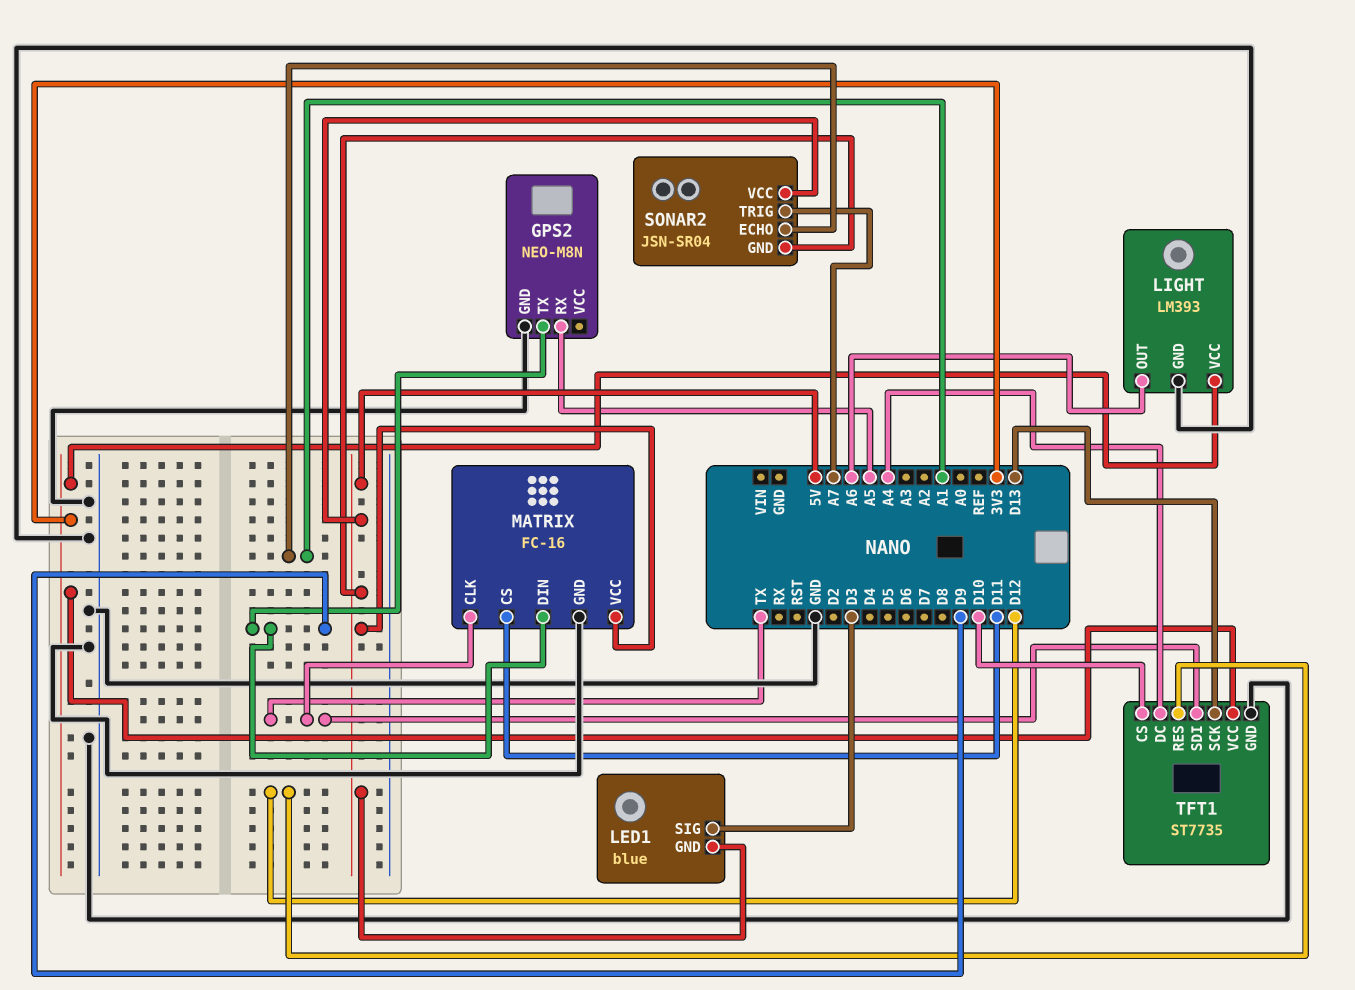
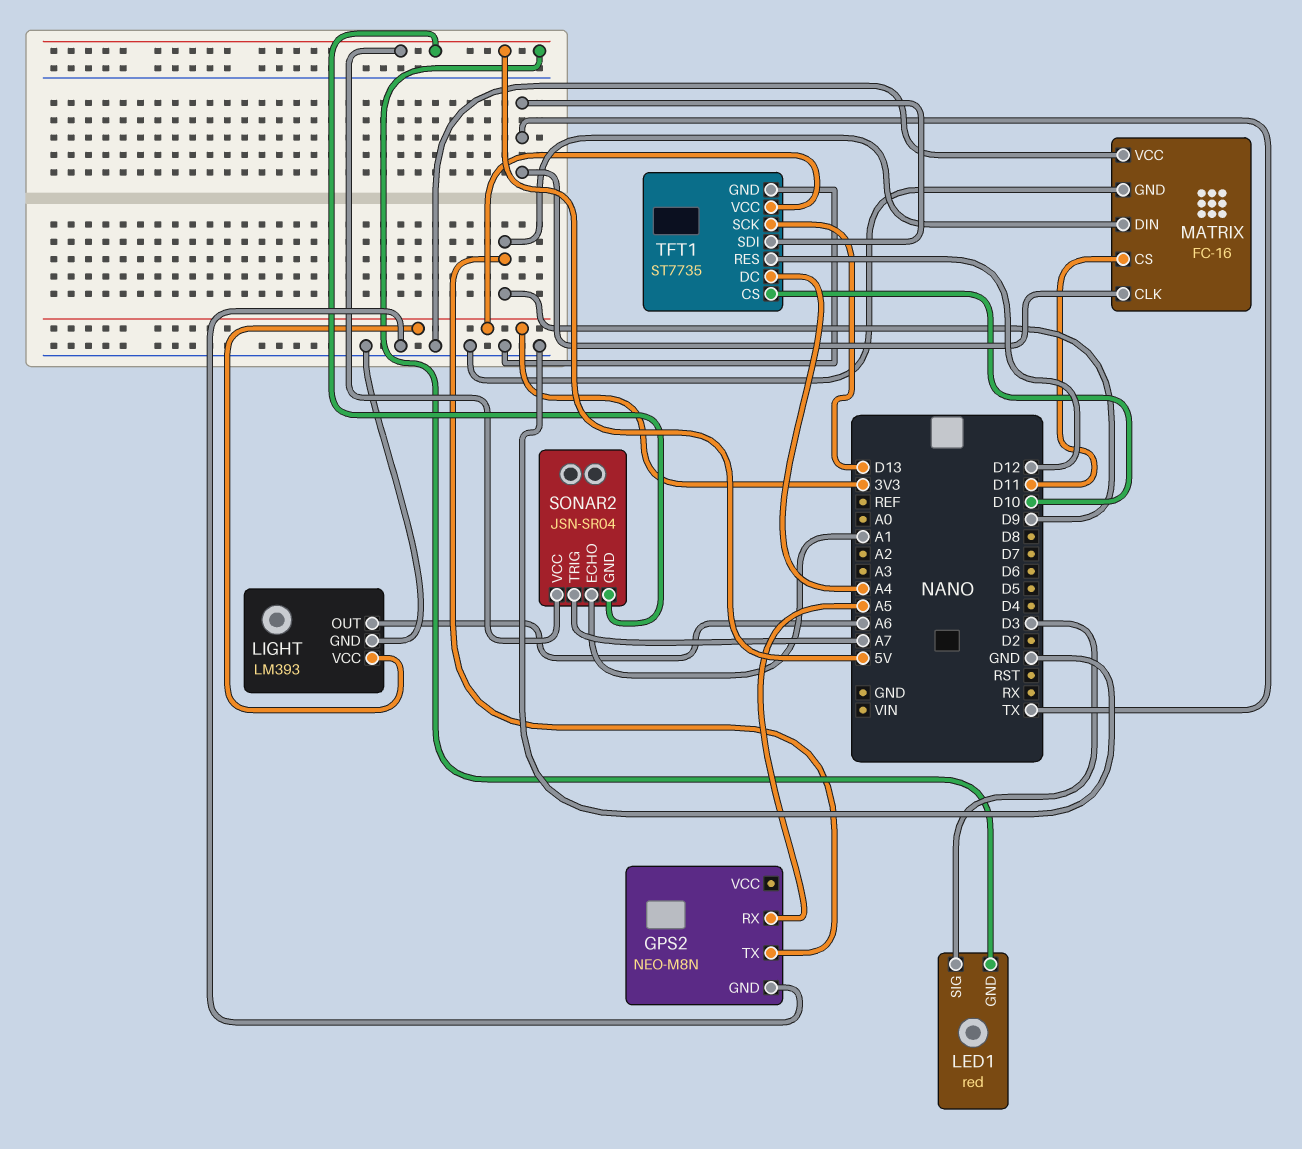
LED1: blue -> red
MATRIX pin VCC: 5V -> GND

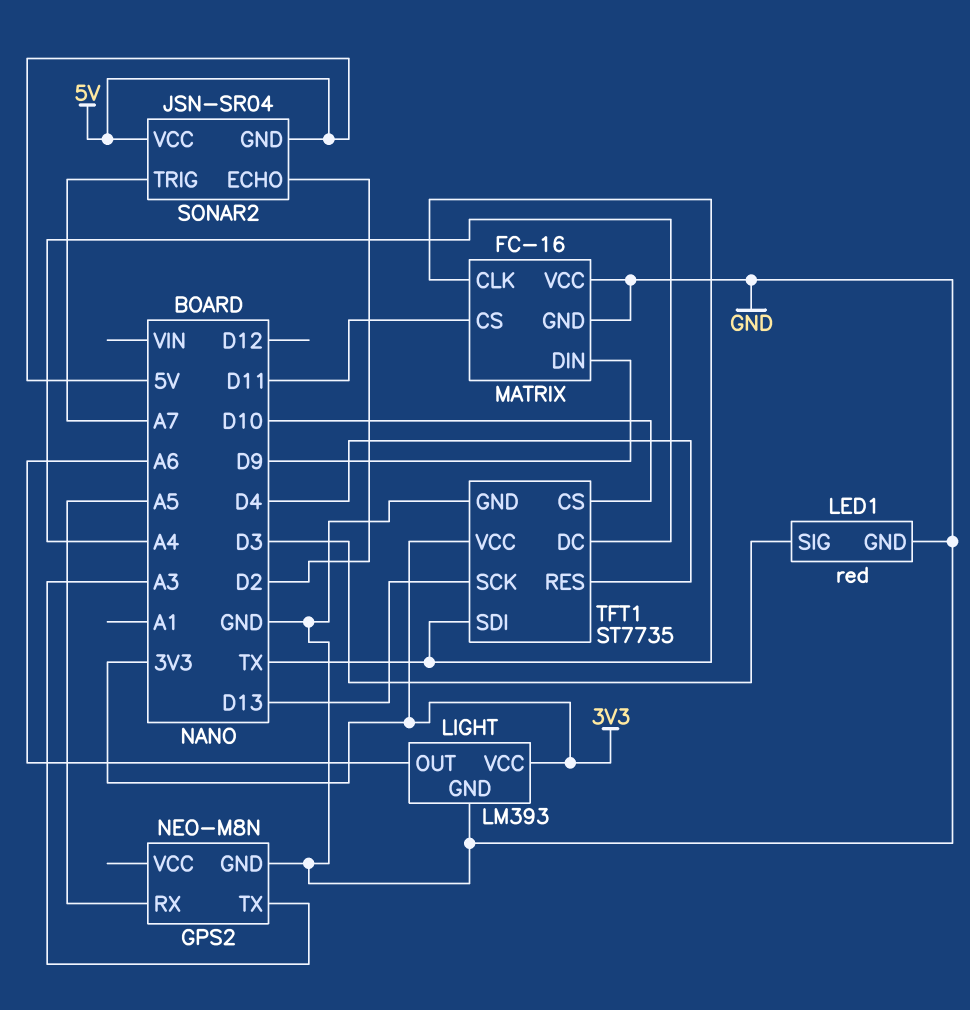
GPS2 pin TX: D9 -> A3
LED1 pin GND: 5V -> GND
SONAR2 pin ECHO: A1 -> D2
TFT1 pin RES: D12 -> D4

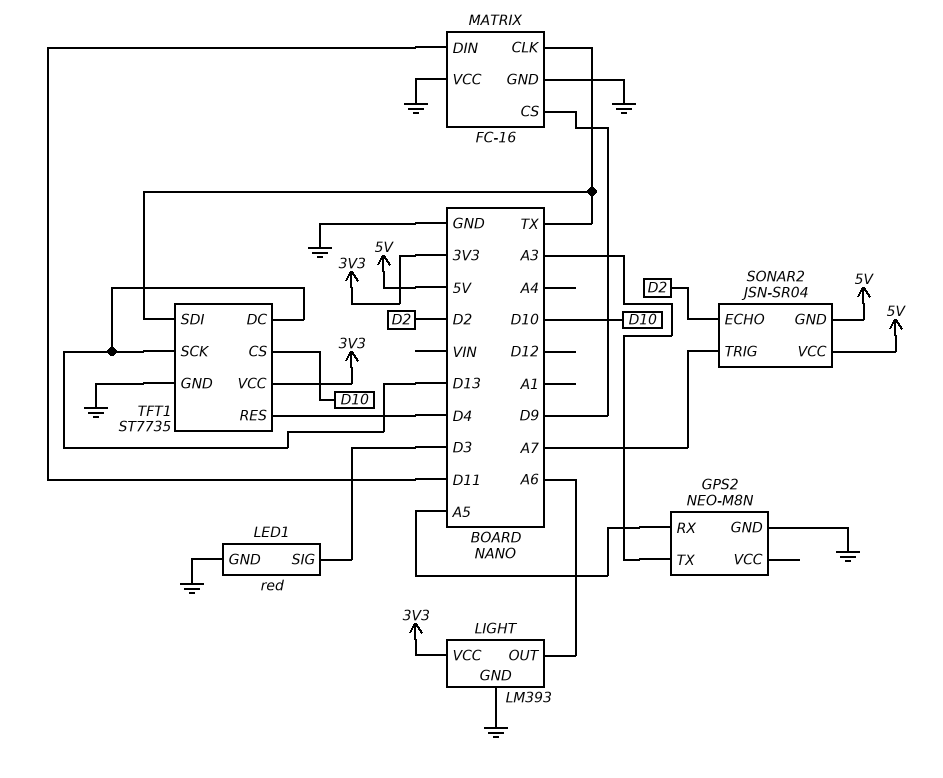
MATRIX pin CS: D11 -> D9
MATRIX pin DIN: D9 -> D11
TFT1 pin DC: A4 -> D13

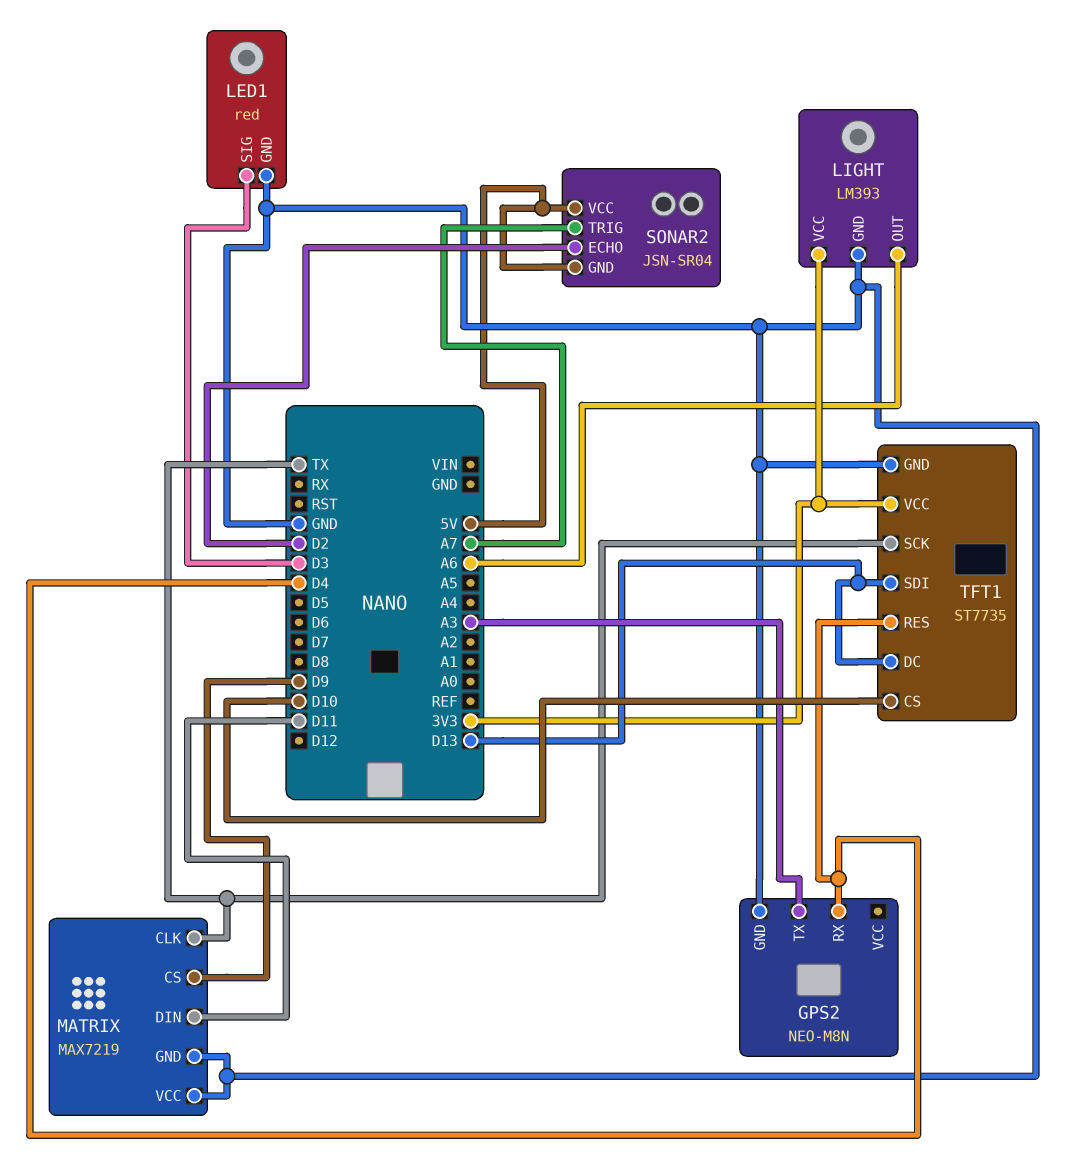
GPS2 pin RX: A5 -> D4
MATRIX: FC-16 -> MAX7219
TFT1 pin SCK: D13 -> TX
TFT1 pin SDI: TX -> D13

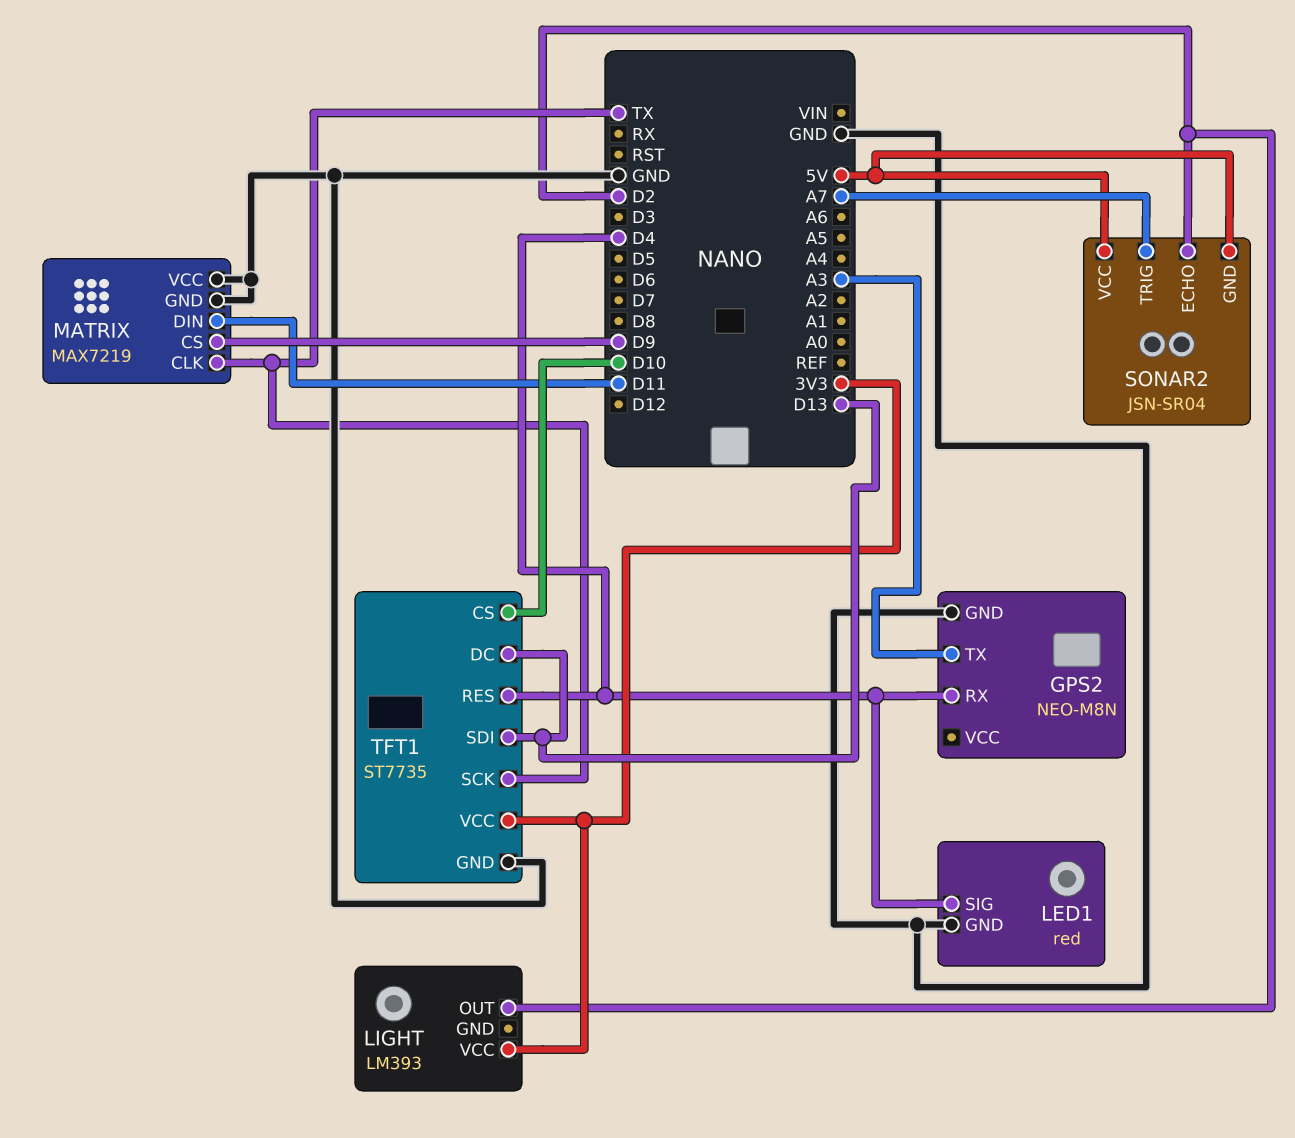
LED1 pin SIG: D3 -> D4
LIGHT pin GND: GND -> none
LIGHT pin OUT: A6 -> D2

